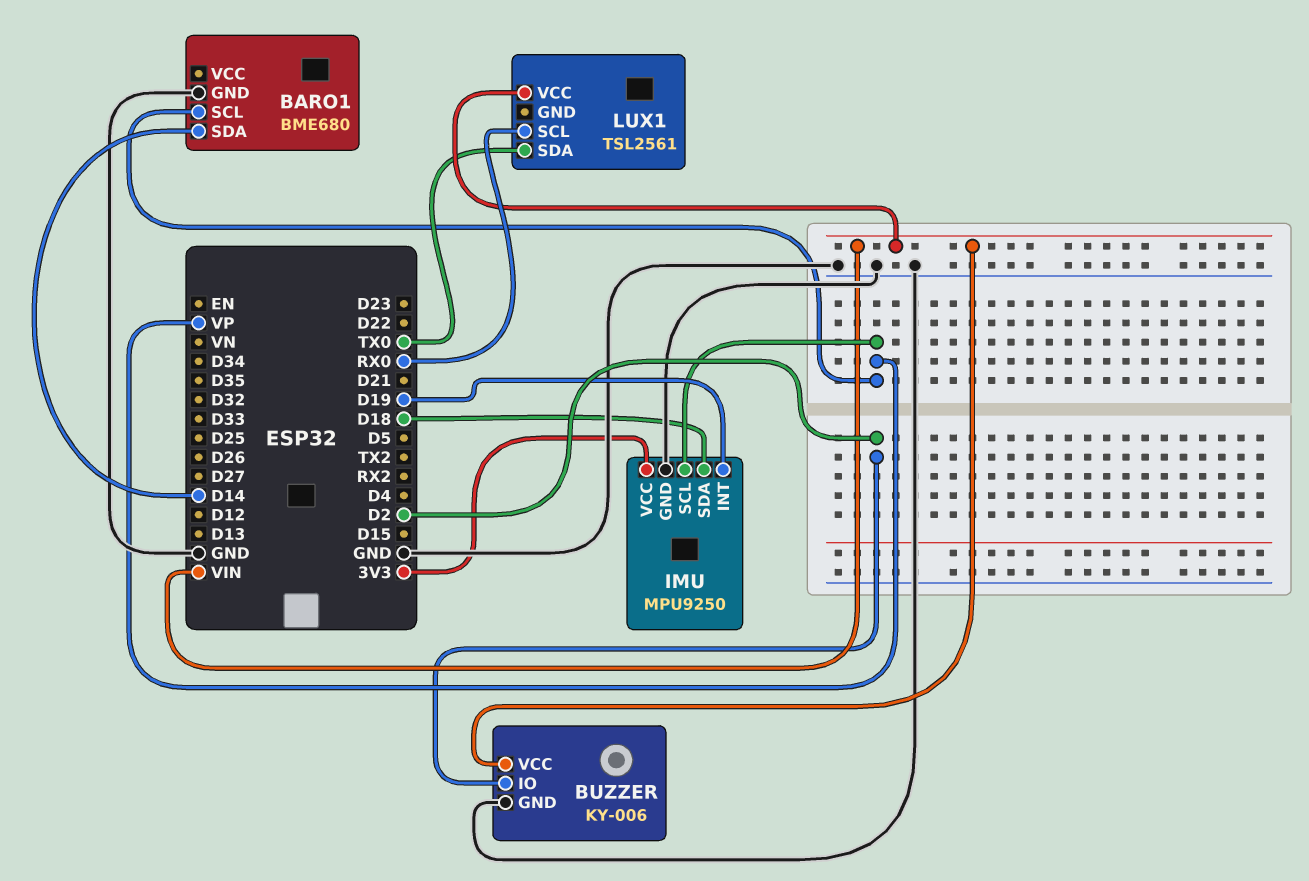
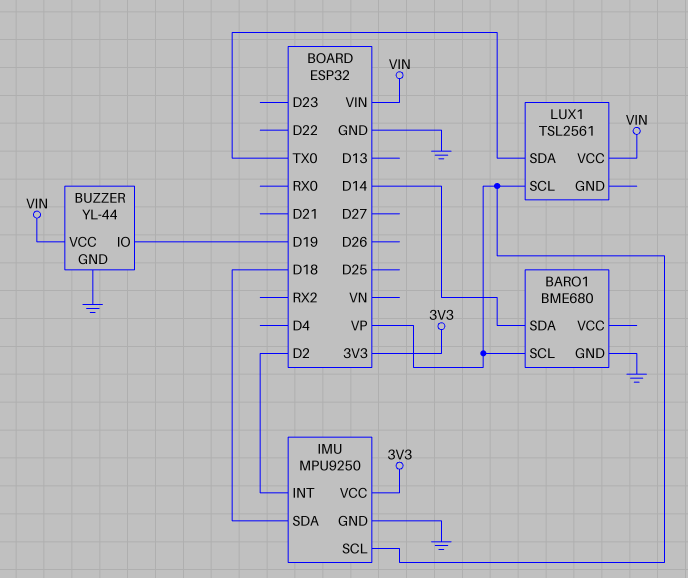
BUZZER: KY-006 -> YL-44
BUZZER pin IO: D2 -> D19
IMU pin INT: D19 -> D2
LUX1 pin SCL: RX0 -> VP

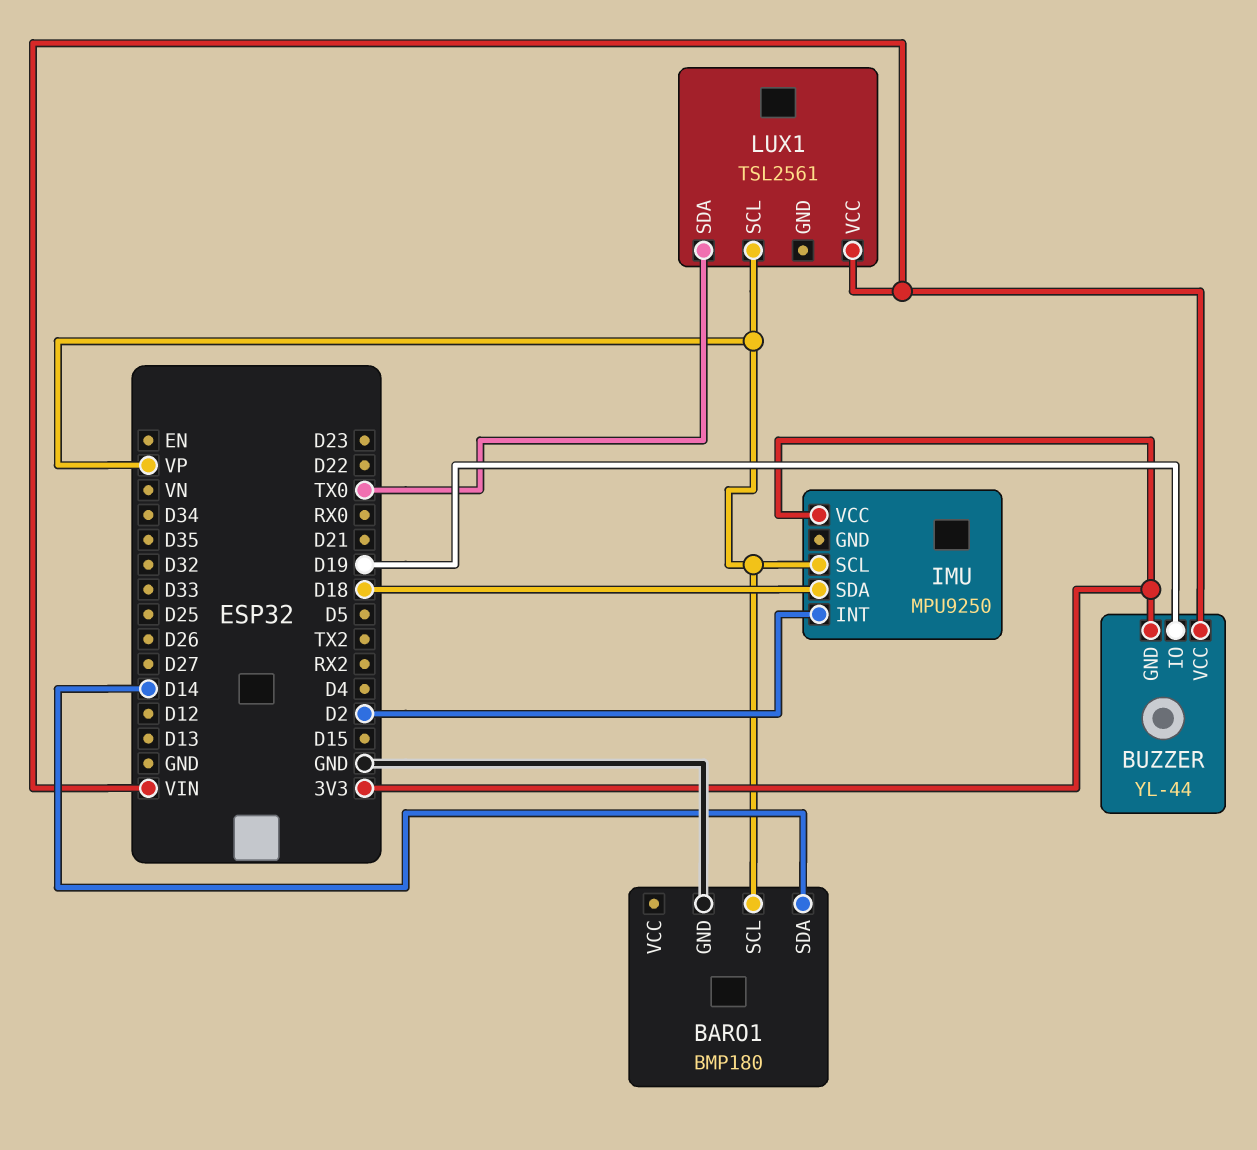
BARO1: BME680 -> BMP180
BUZZER pin GND: GND -> 3V3
IMU pin GND: GND -> none

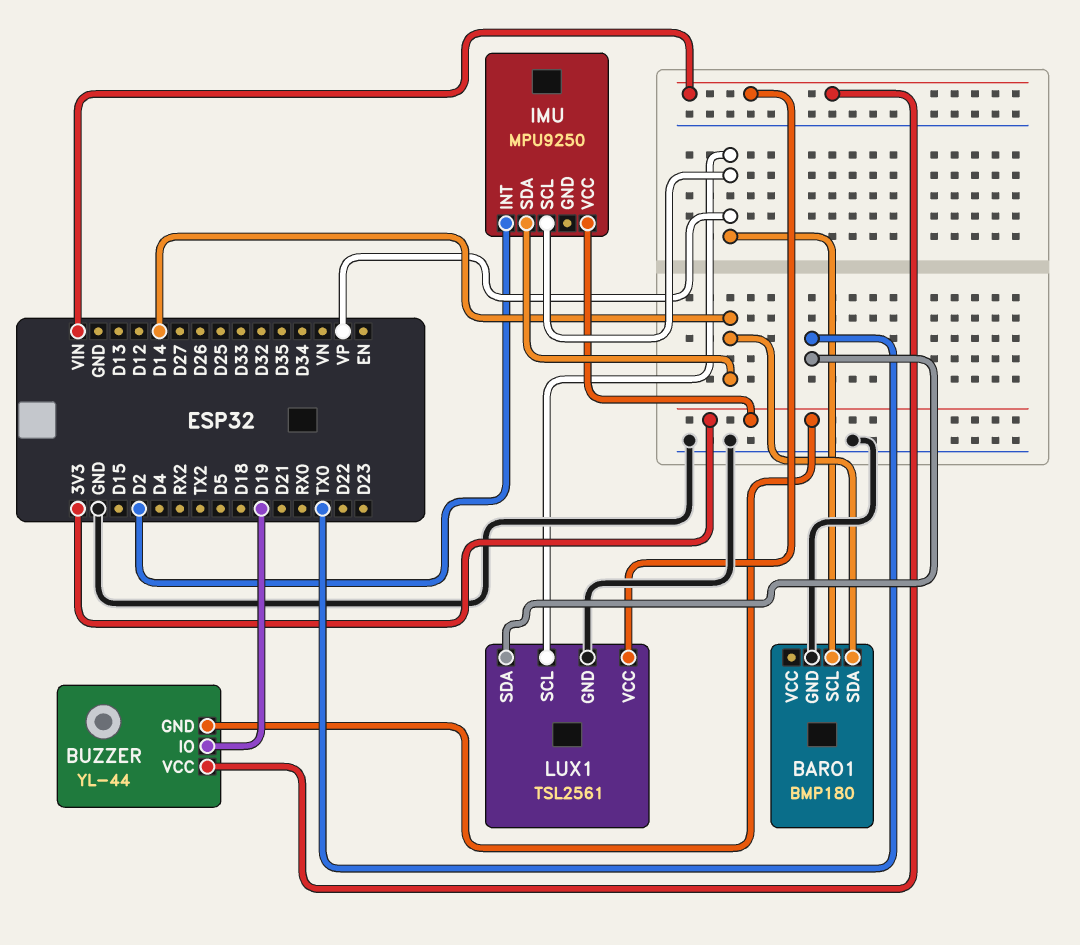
IMU pin SDA: D18 -> D14
LUX1 pin GND: none -> GND

